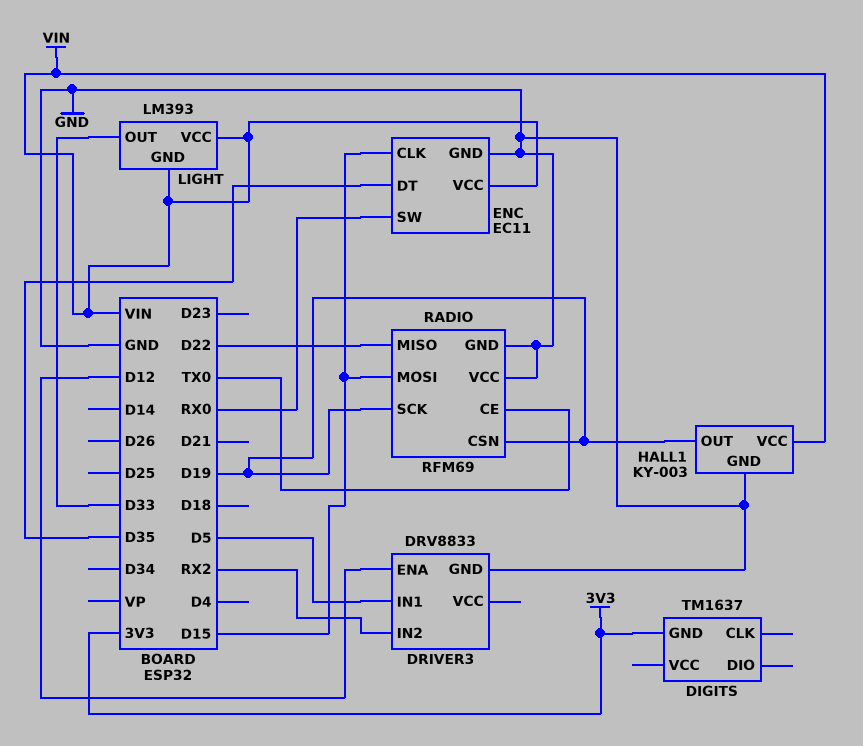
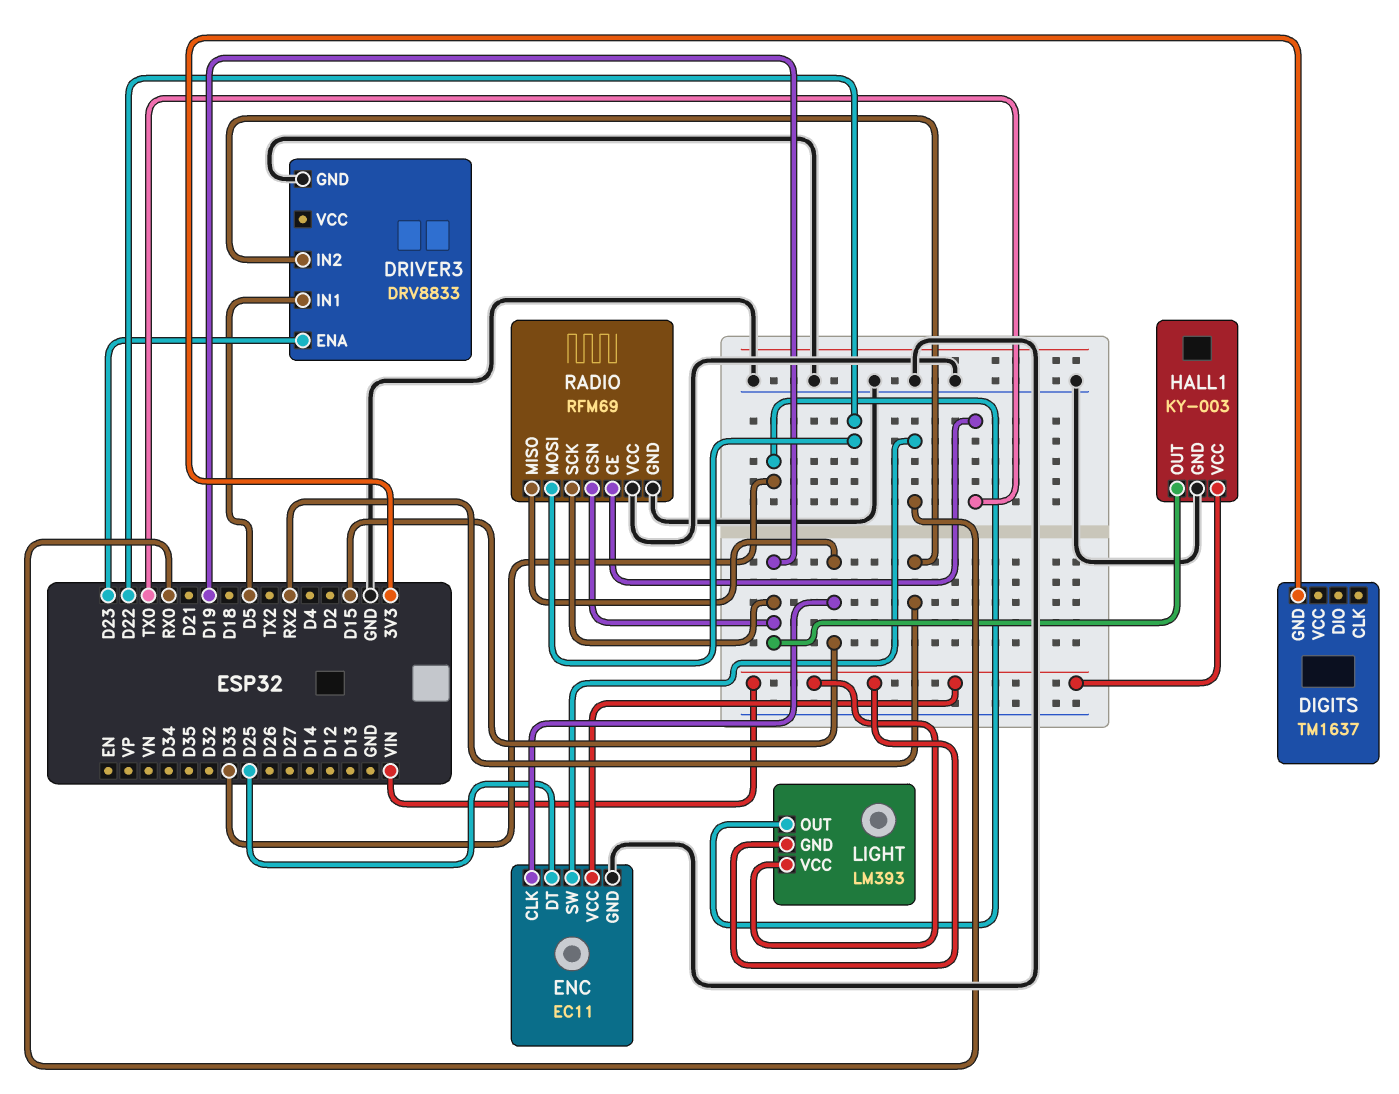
DRIVER3 pin ENA: D12 -> D23
ENC pin DT: D35 -> D25
RADIO pin MISO: D22 -> D15
RADIO pin MOSI: D15 -> D22

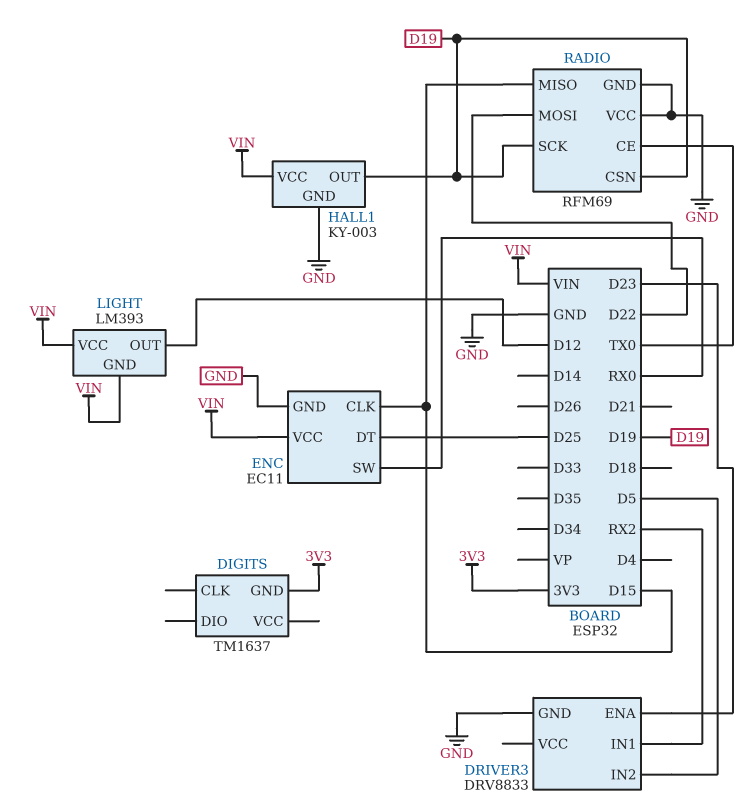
DRIVER3 pin IN1: D5 -> RX2
DRIVER3 pin IN2: RX2 -> D5
LIGHT pin OUT: D33 -> D12

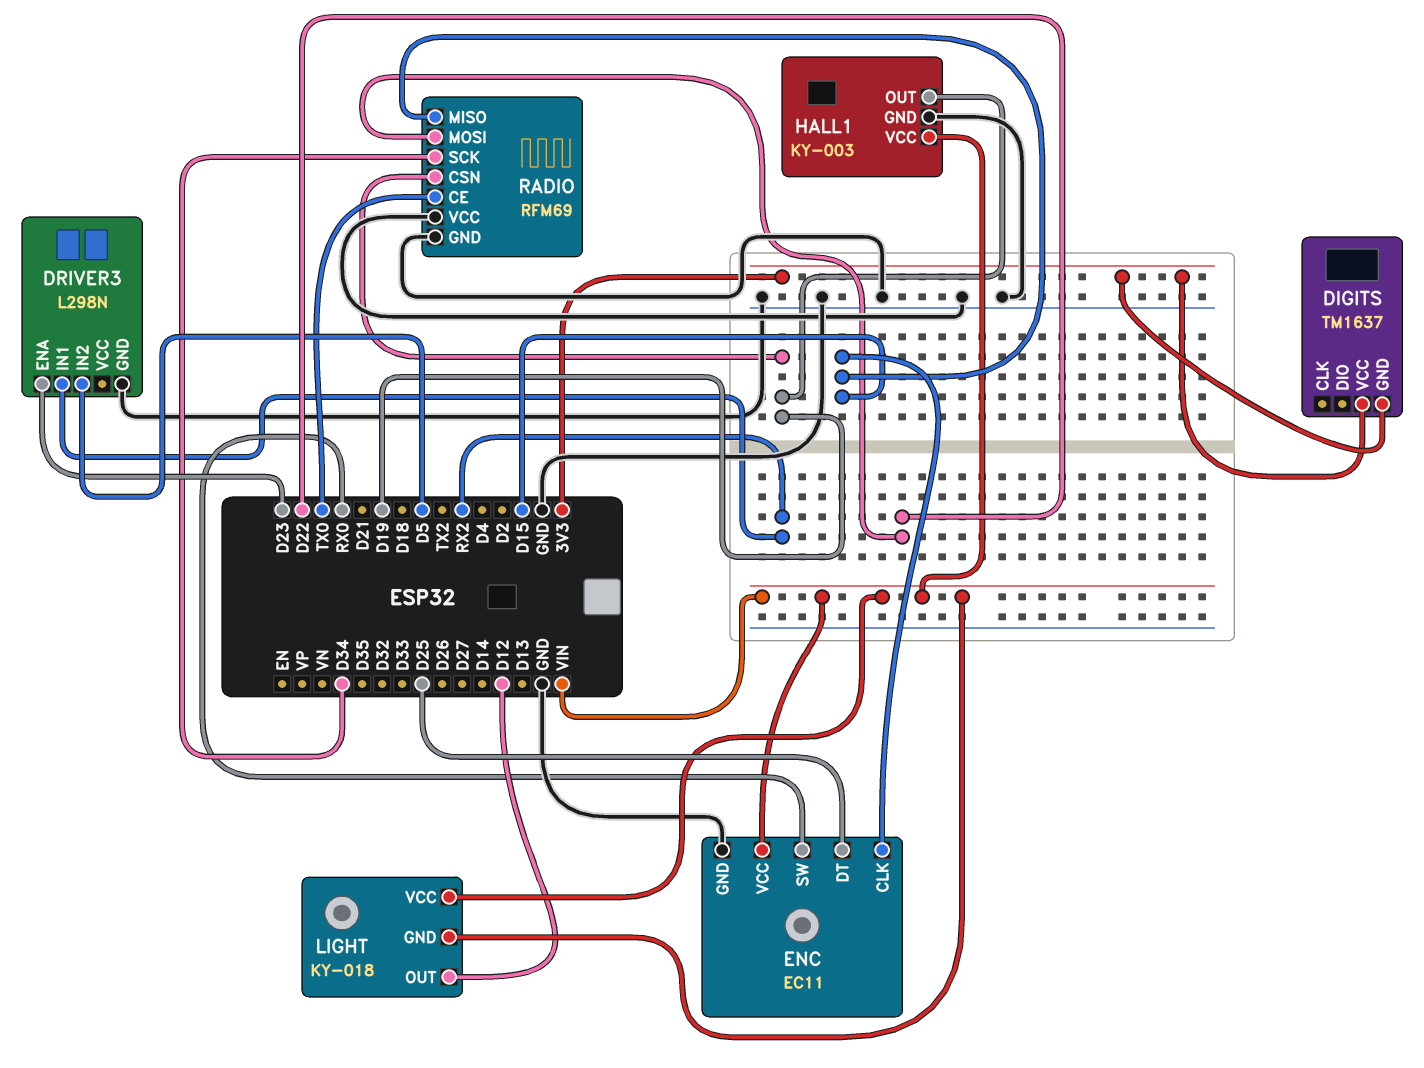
DIGITS pin VCC: none -> 3V3
DRIVER3: DRV8833 -> L298N
LIGHT: LM393 -> KY-018
RADIO pin SCK: D19 -> D34

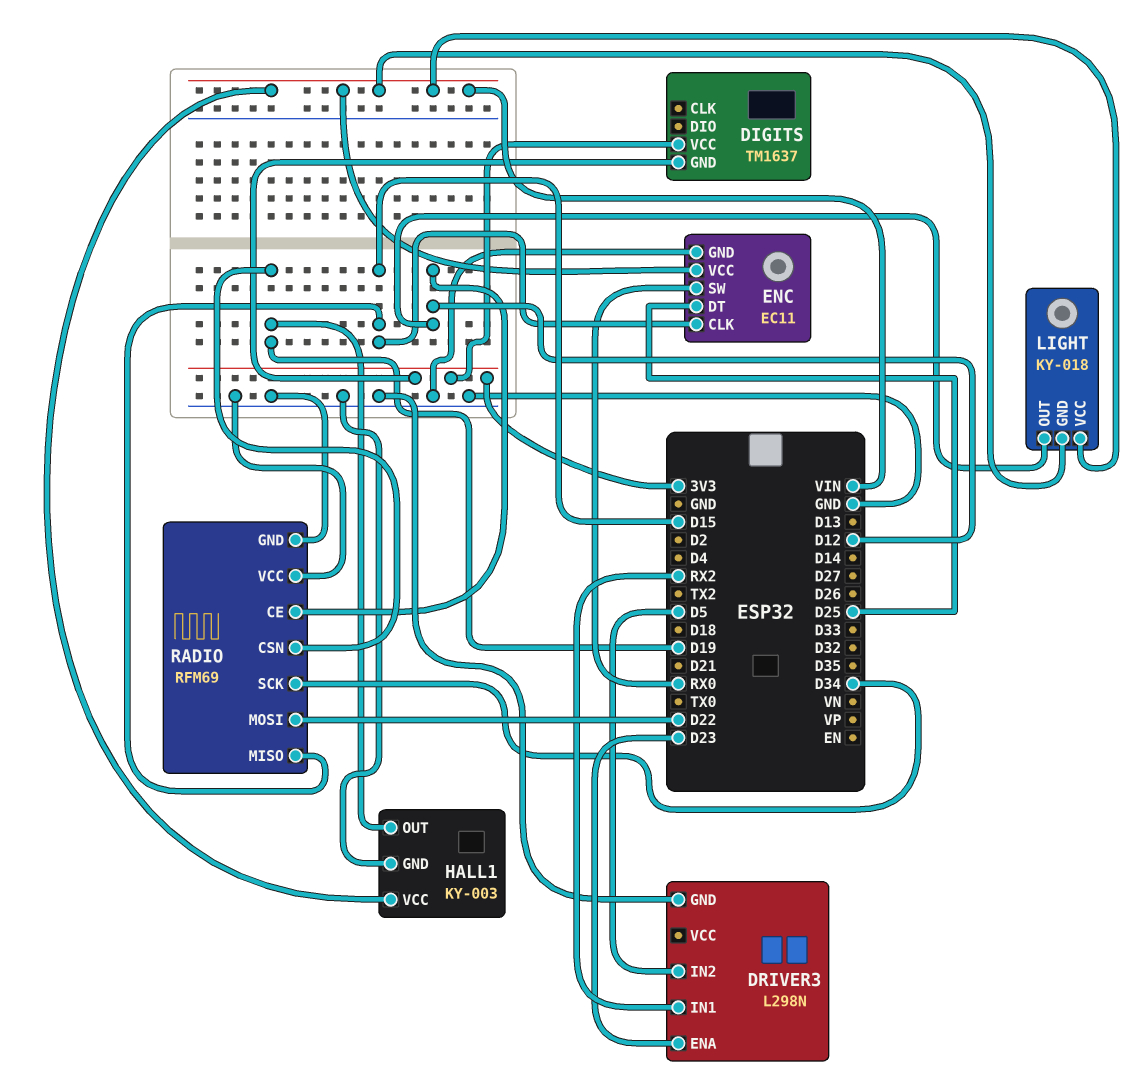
RADIO pin CE: TX0 -> D12

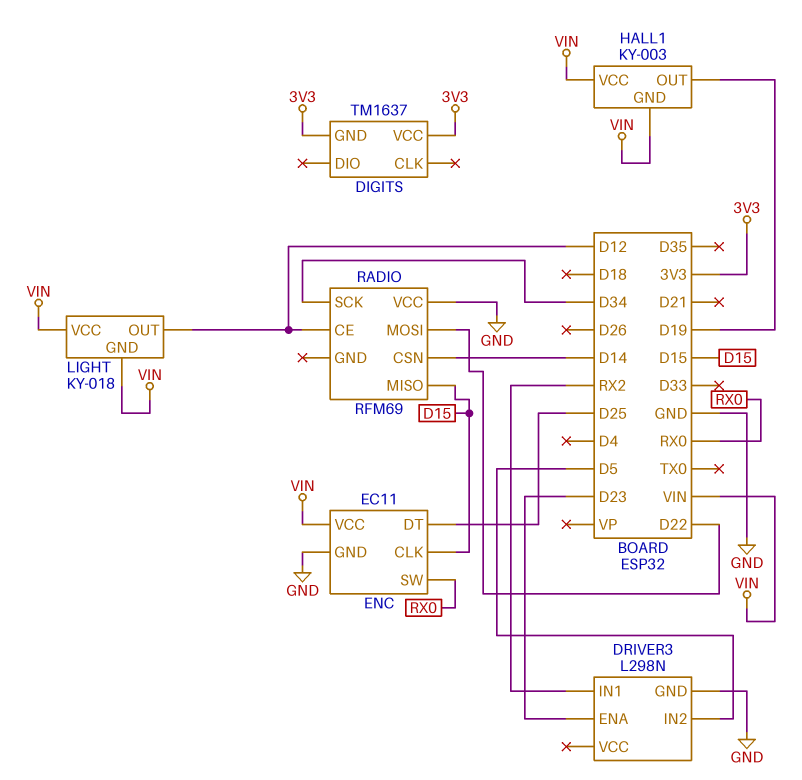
HALL1 pin GND: GND -> VIN
RADIO pin CSN: D19 -> D14
RADIO pin GND: GND -> none

